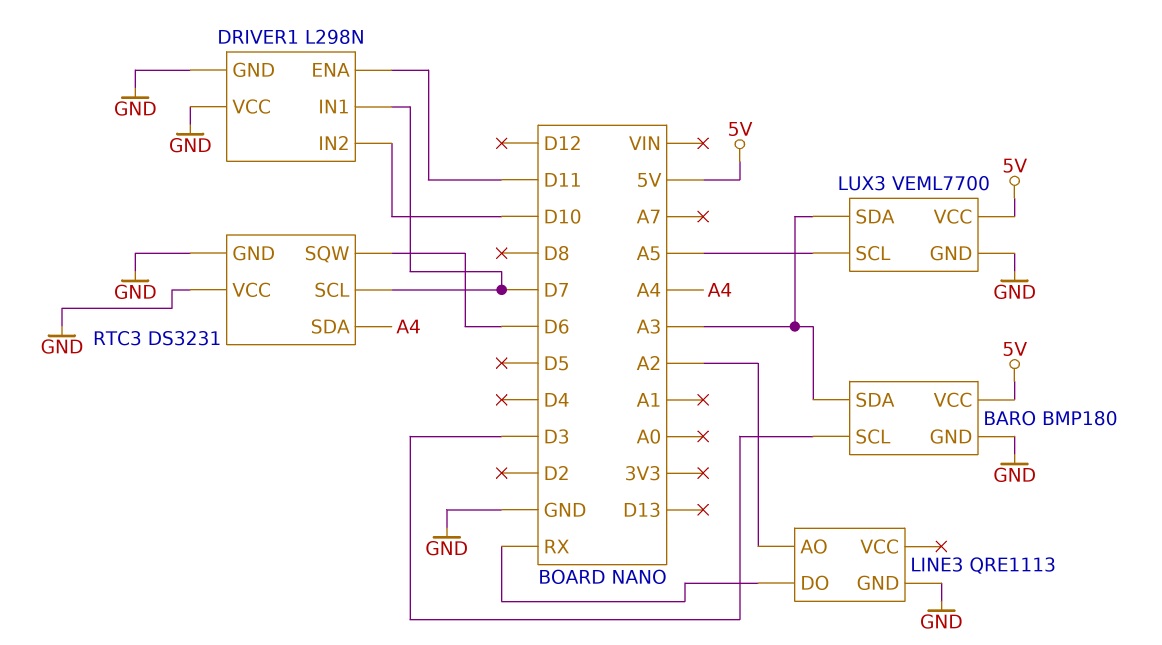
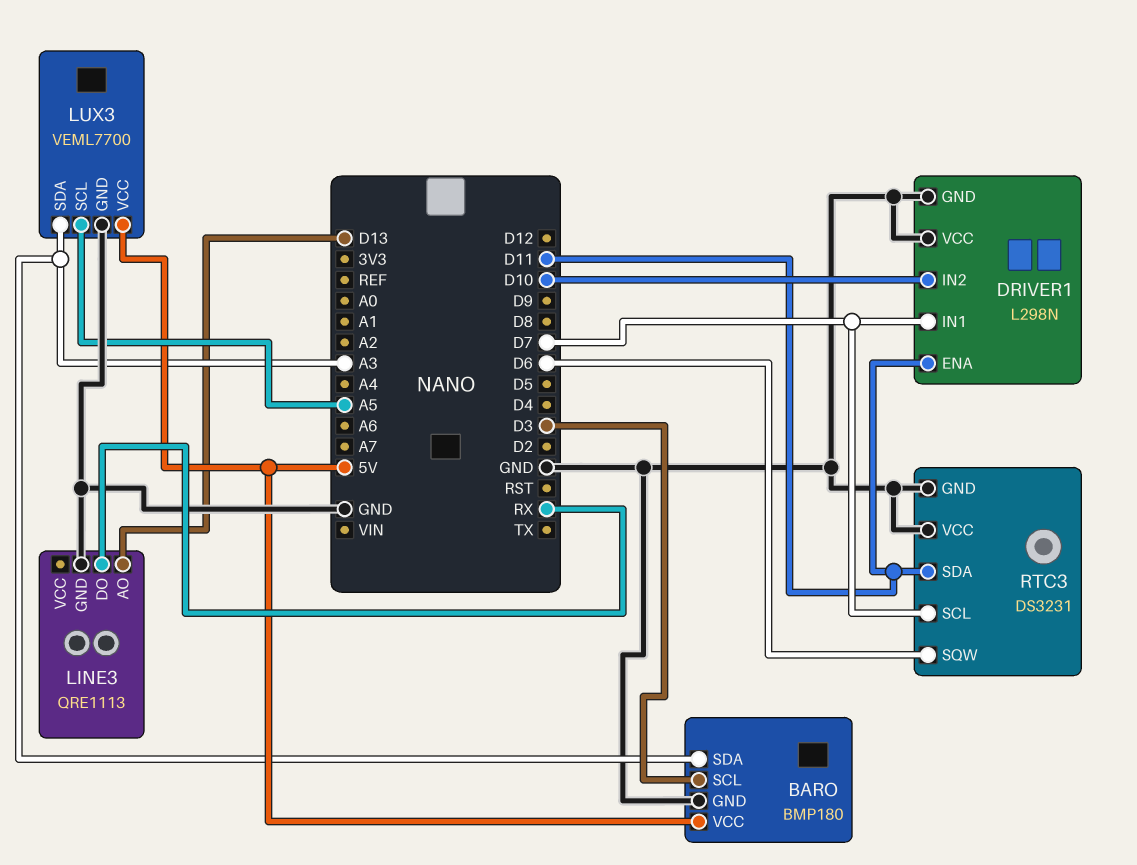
LINE3 pin AO: A2 -> D13
RTC3 pin SDA: A4 -> D11

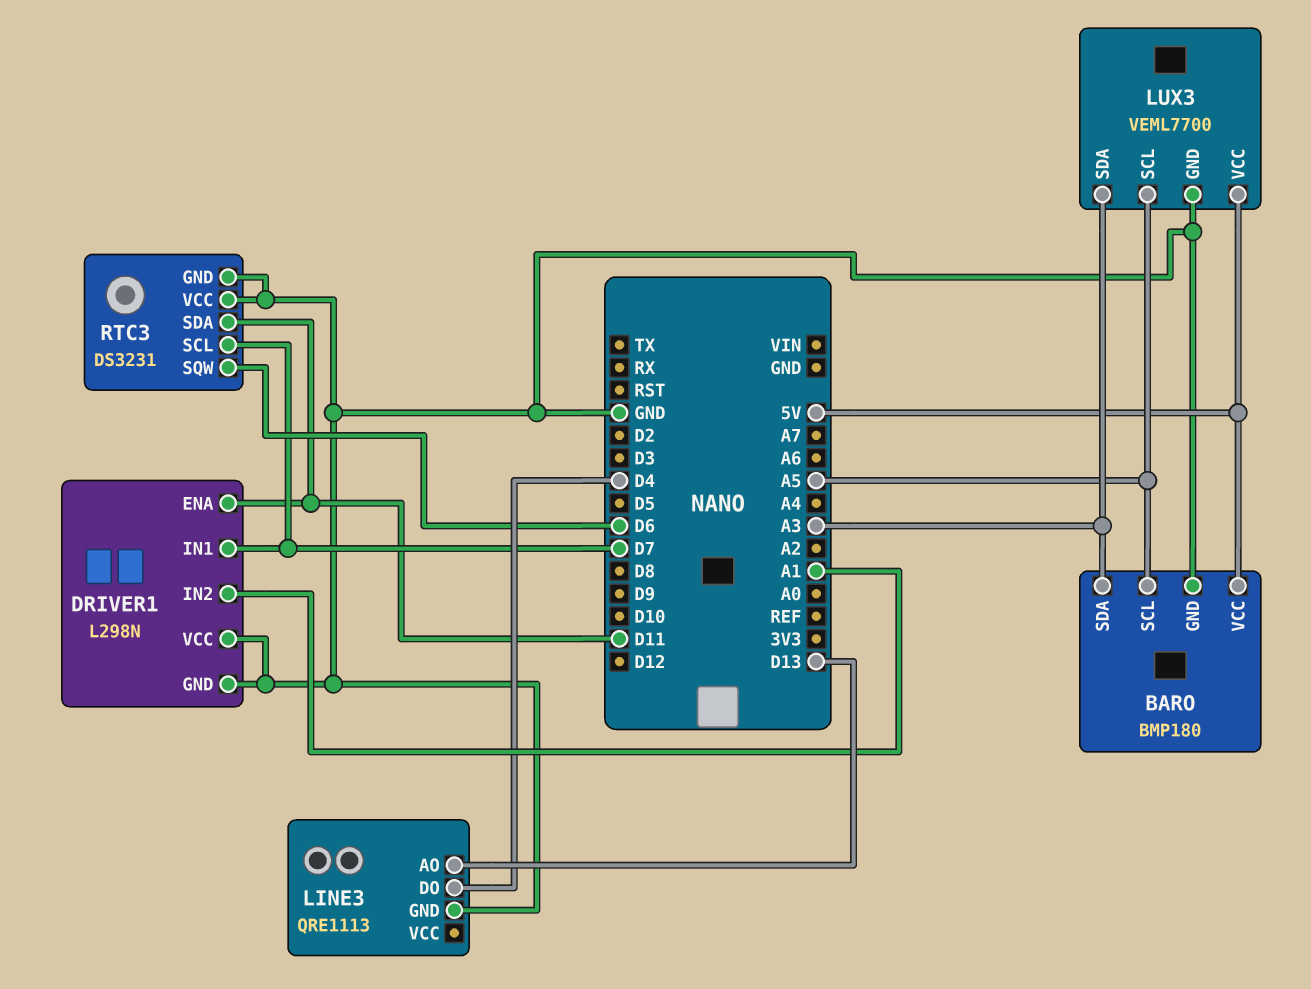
BARO pin SCL: D3 -> A5
DRIVER1 pin IN2: D10 -> A1
LINE3 pin DO: RX -> D4

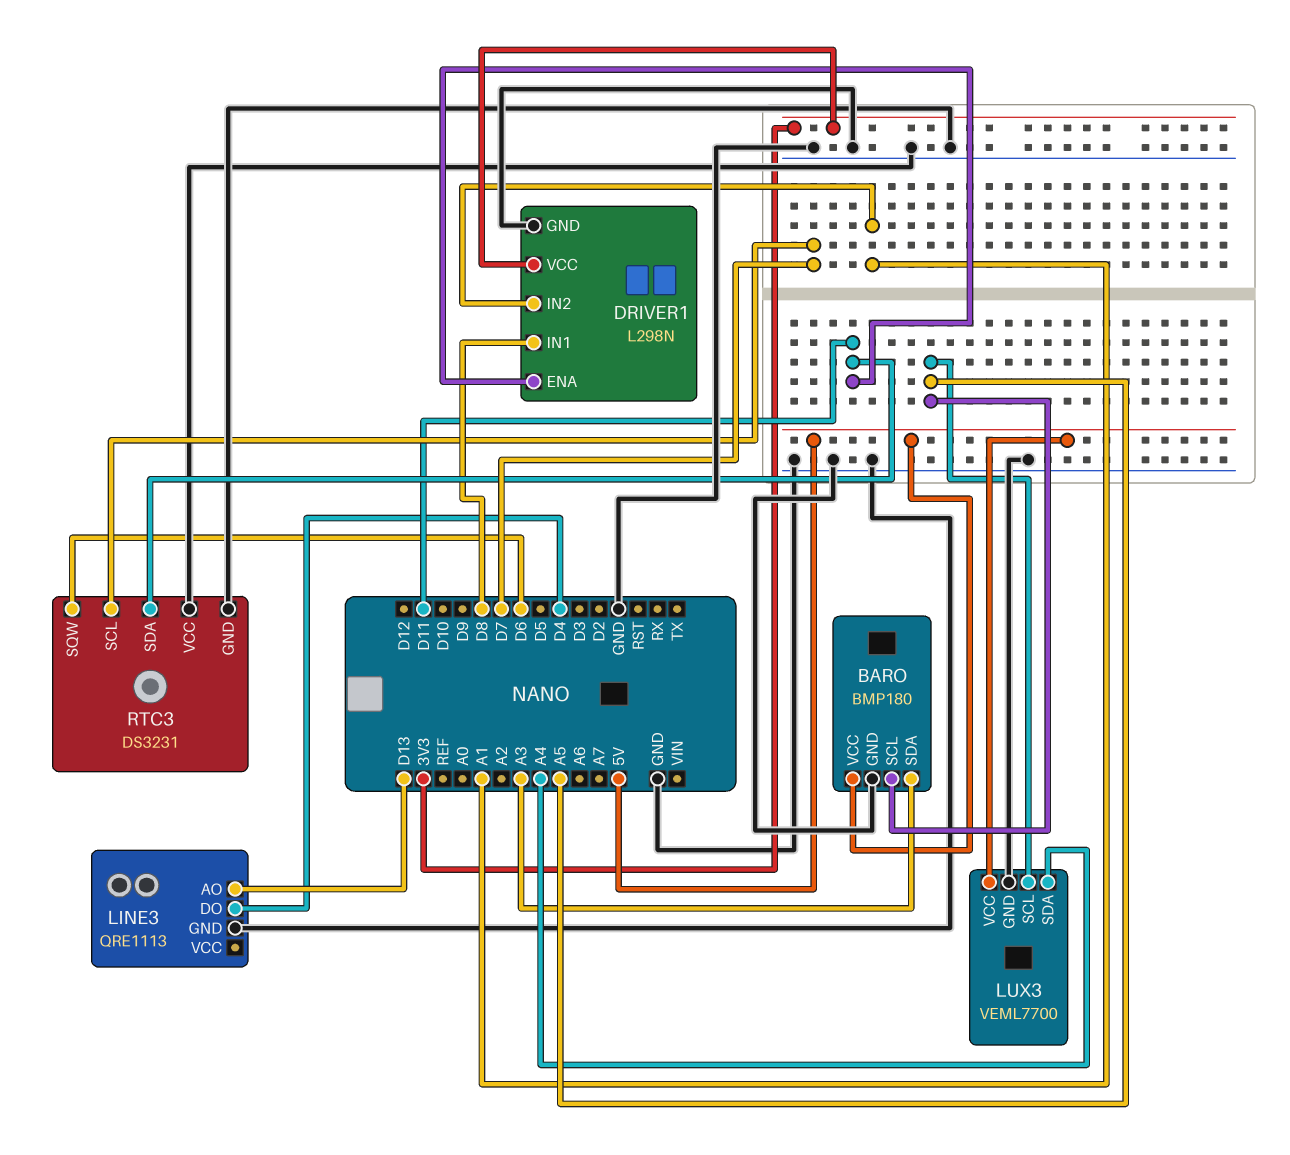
DRIVER1 pin IN1: D7 -> D8
DRIVER1 pin VCC: GND -> 3V3
LUX3 pin SDA: A3 -> A4

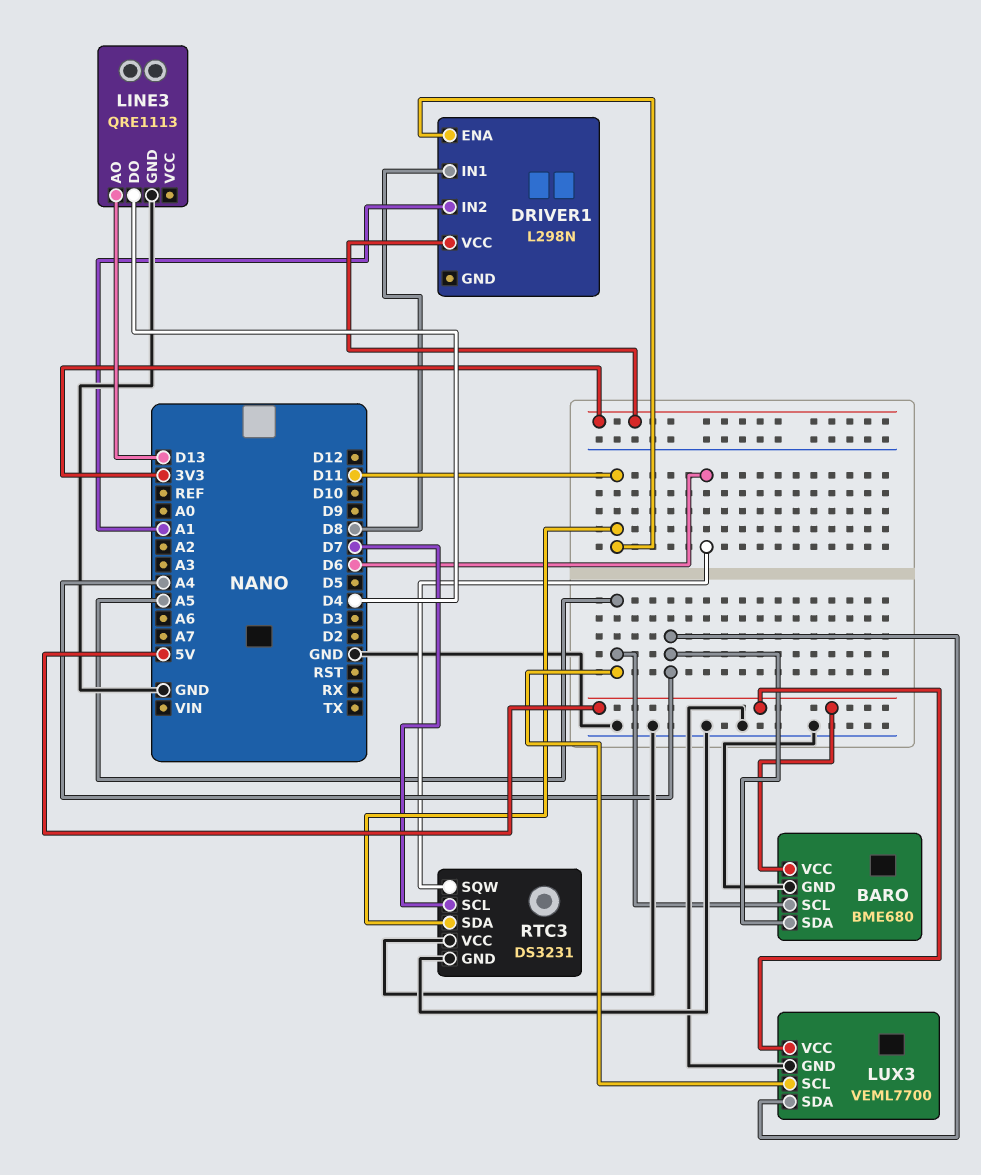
BARO: BMP180 -> BME680
BARO pin SDA: A3 -> A4
DRIVER1 pin GND: GND -> none

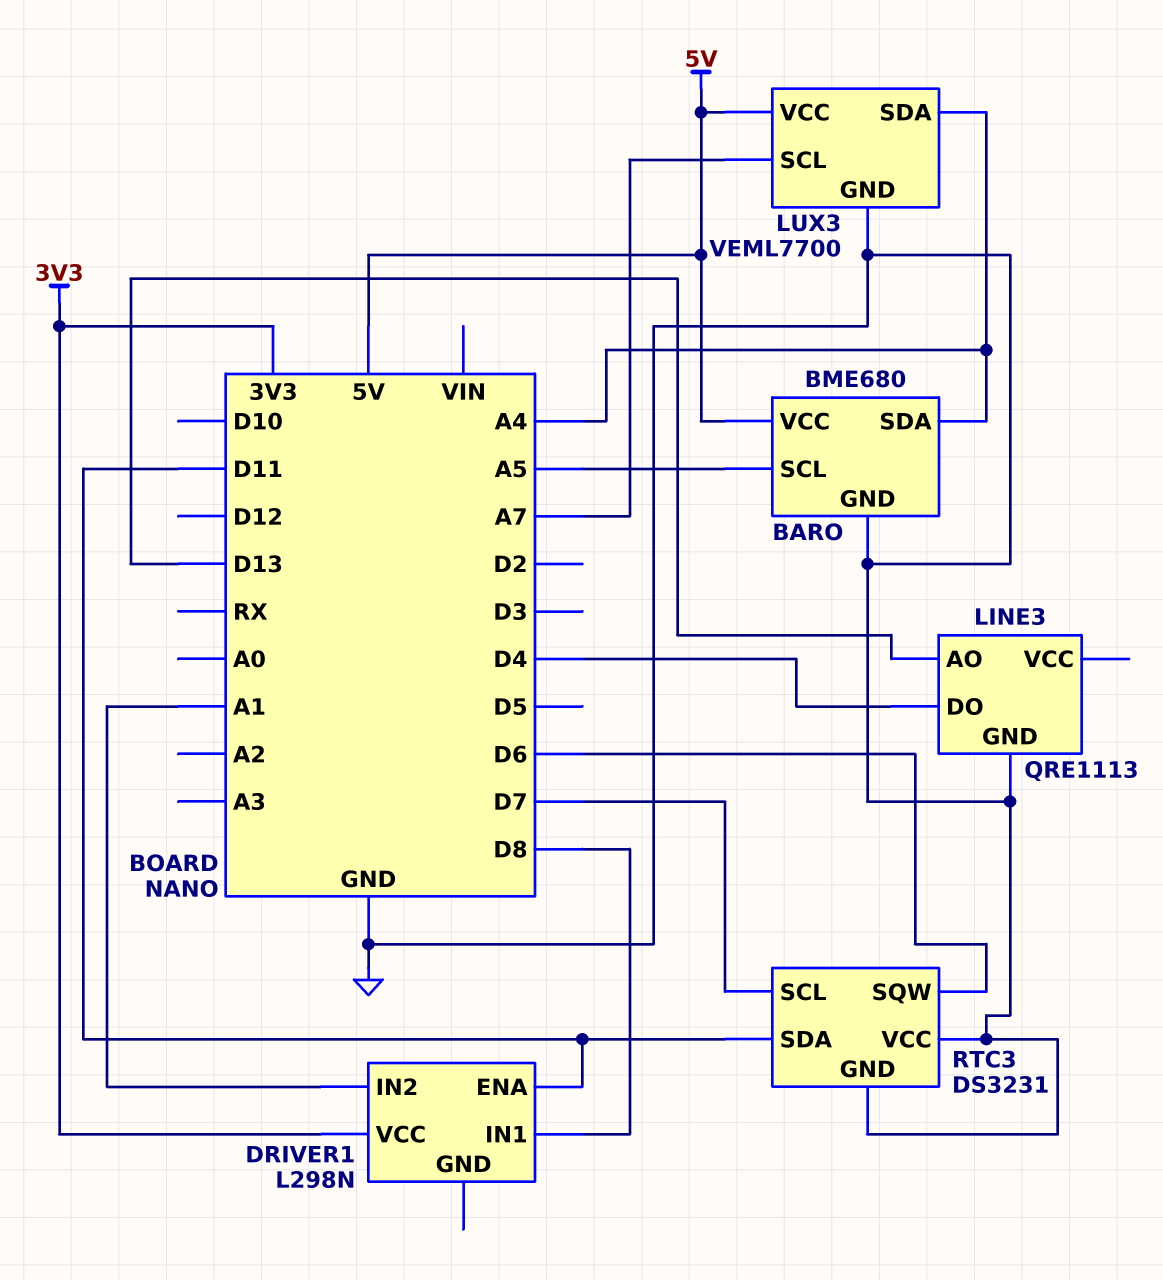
LUX3 pin SCL: A5 -> A7

